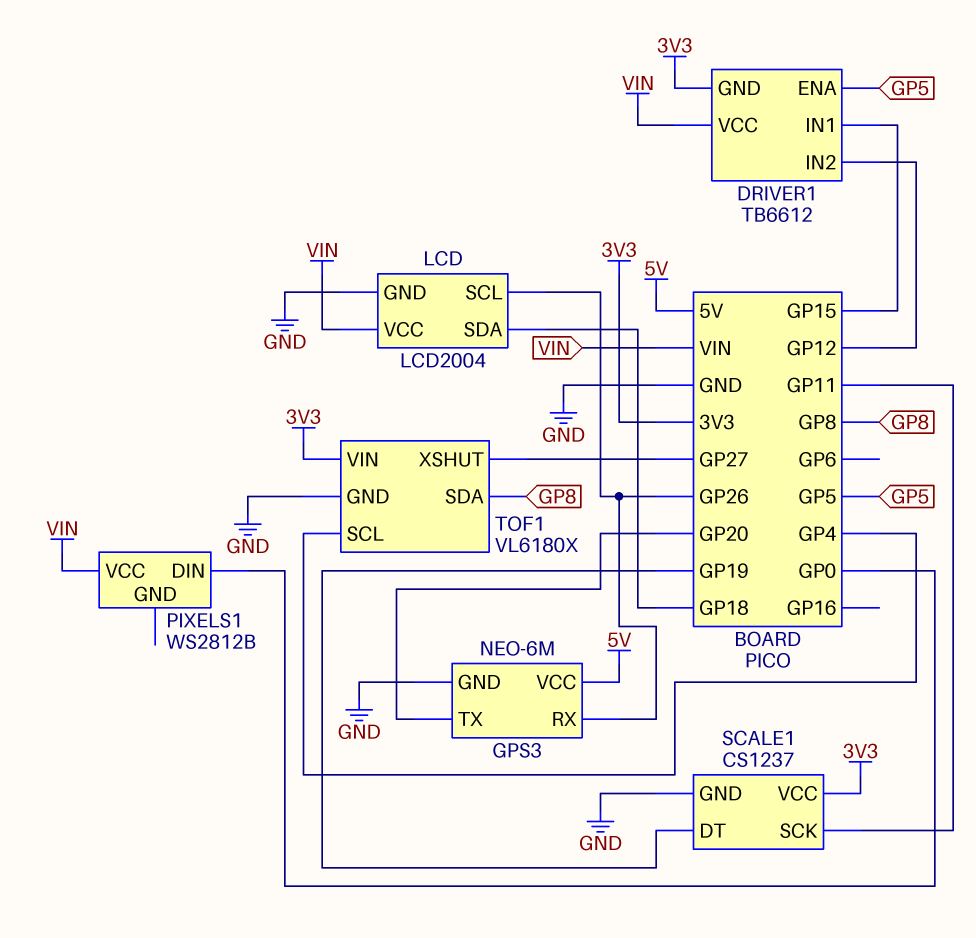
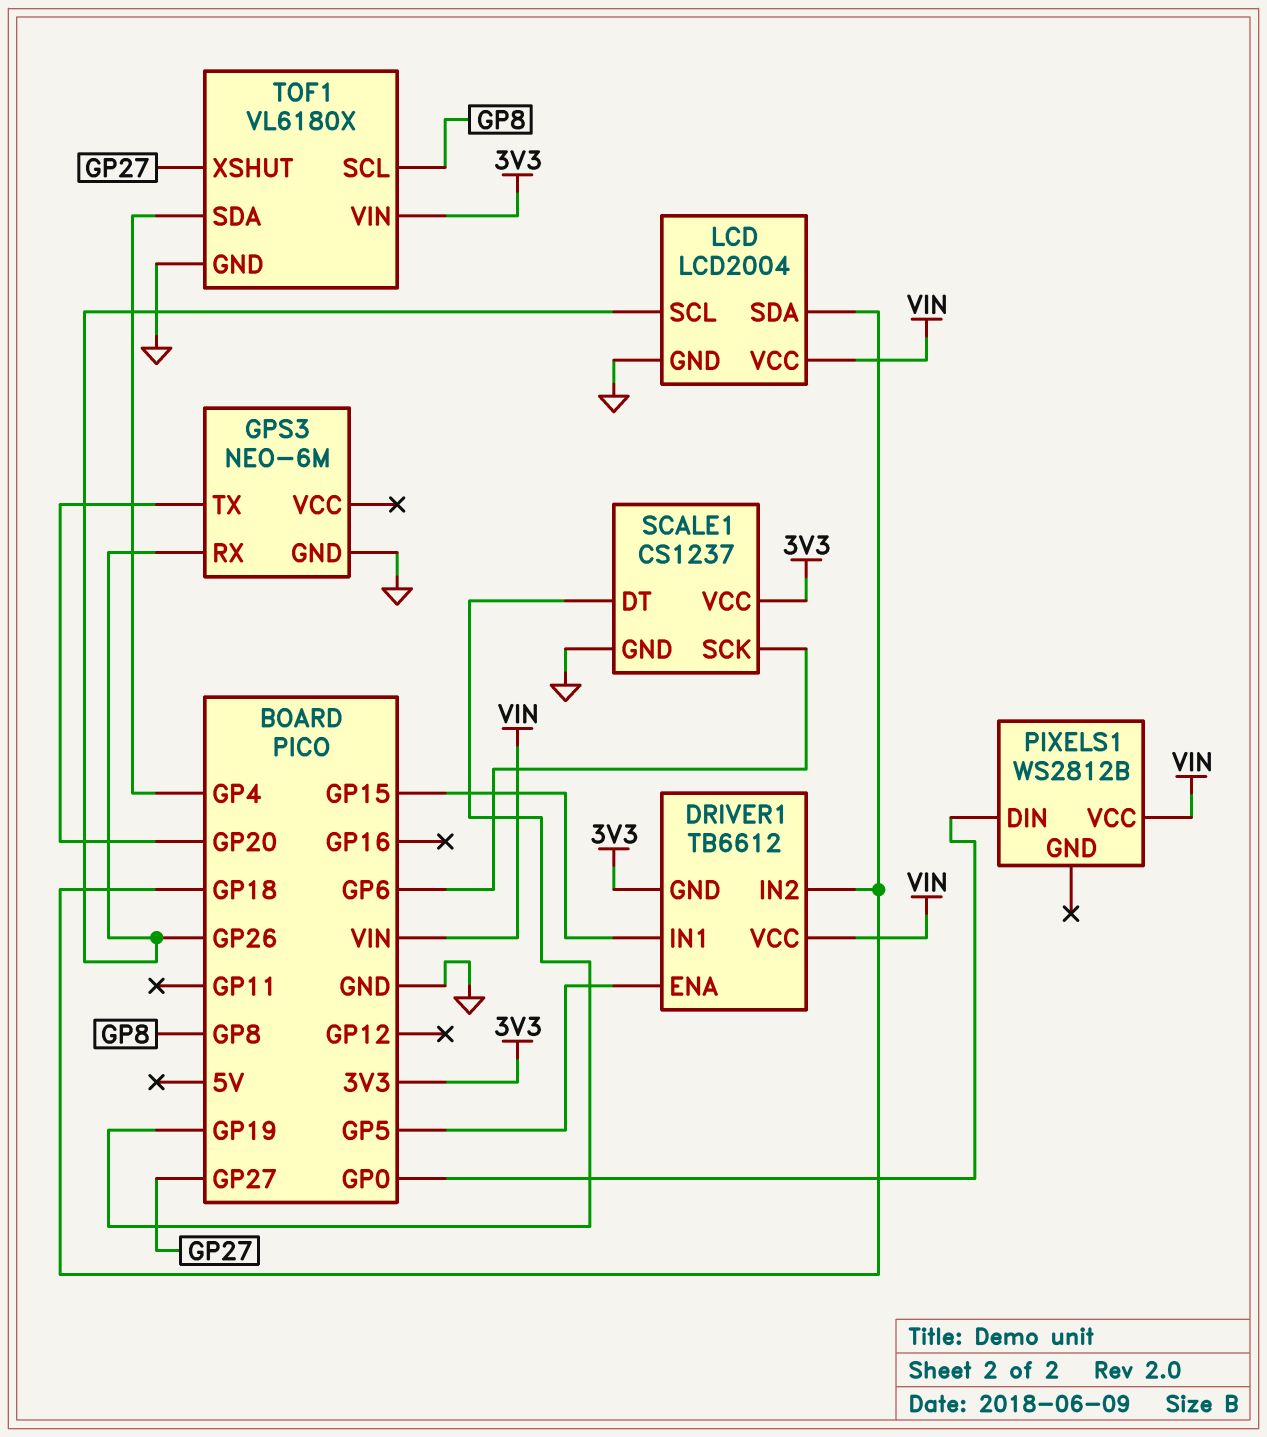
DRIVER1 pin IN2: GP12 -> GP18
GPS3 pin VCC: 5V -> none
SCALE1 pin SCK: GP11 -> GP6
TOF1 pin SCL: GP4 -> GP8
TOF1 pin SDA: GP8 -> GP4

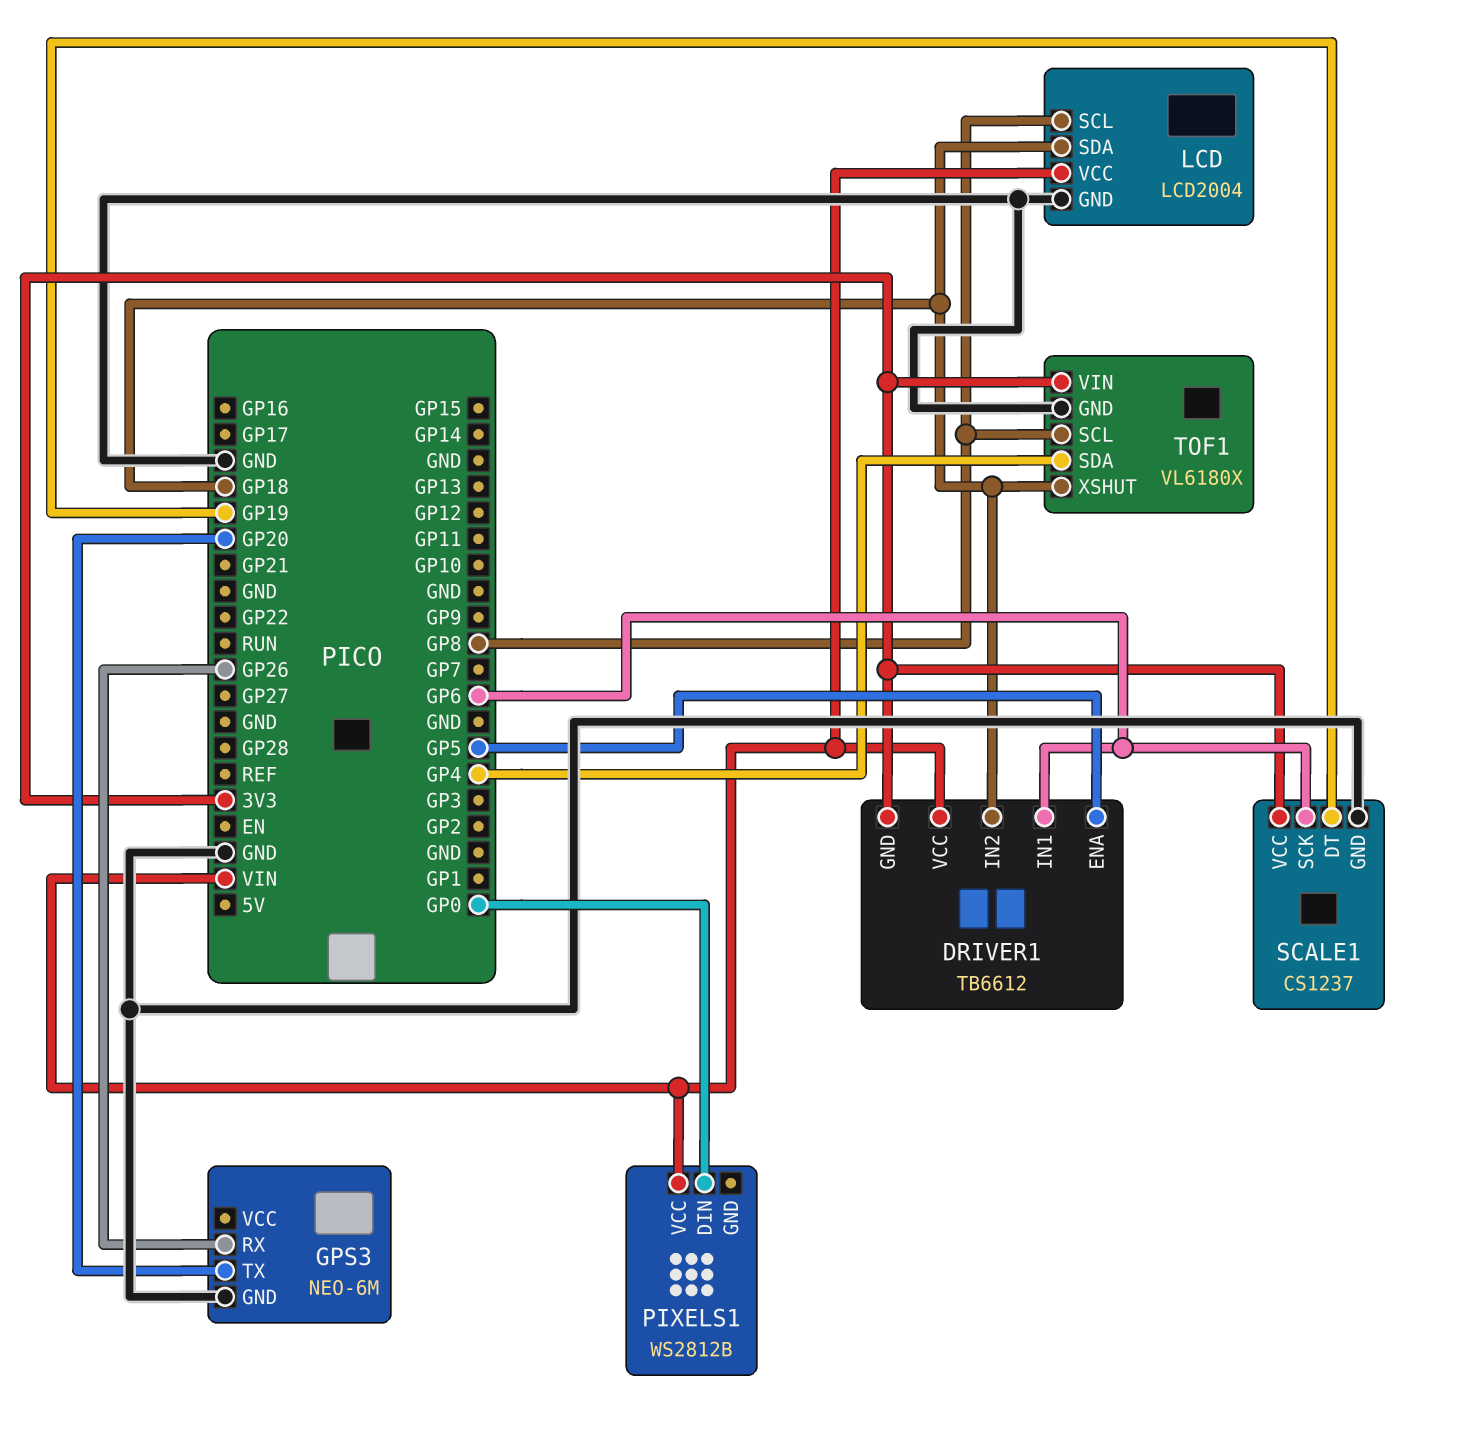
DRIVER1 pin IN1: GP15 -> GP6
LCD pin SCL: GP26 -> GP8
TOF1 pin XSHUT: GP27 -> GP18

